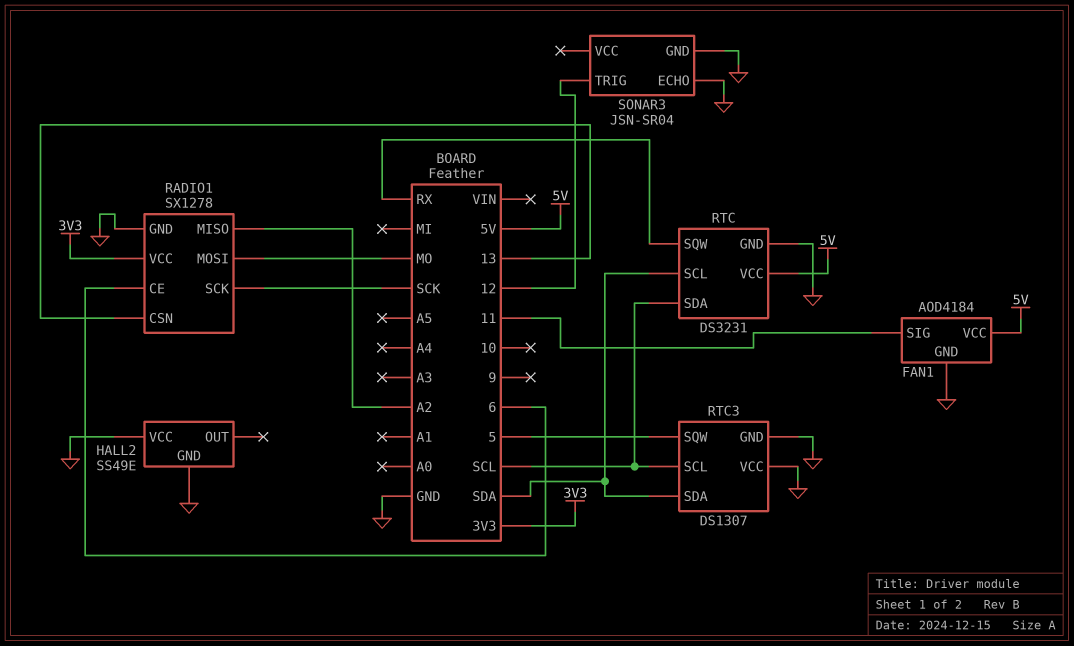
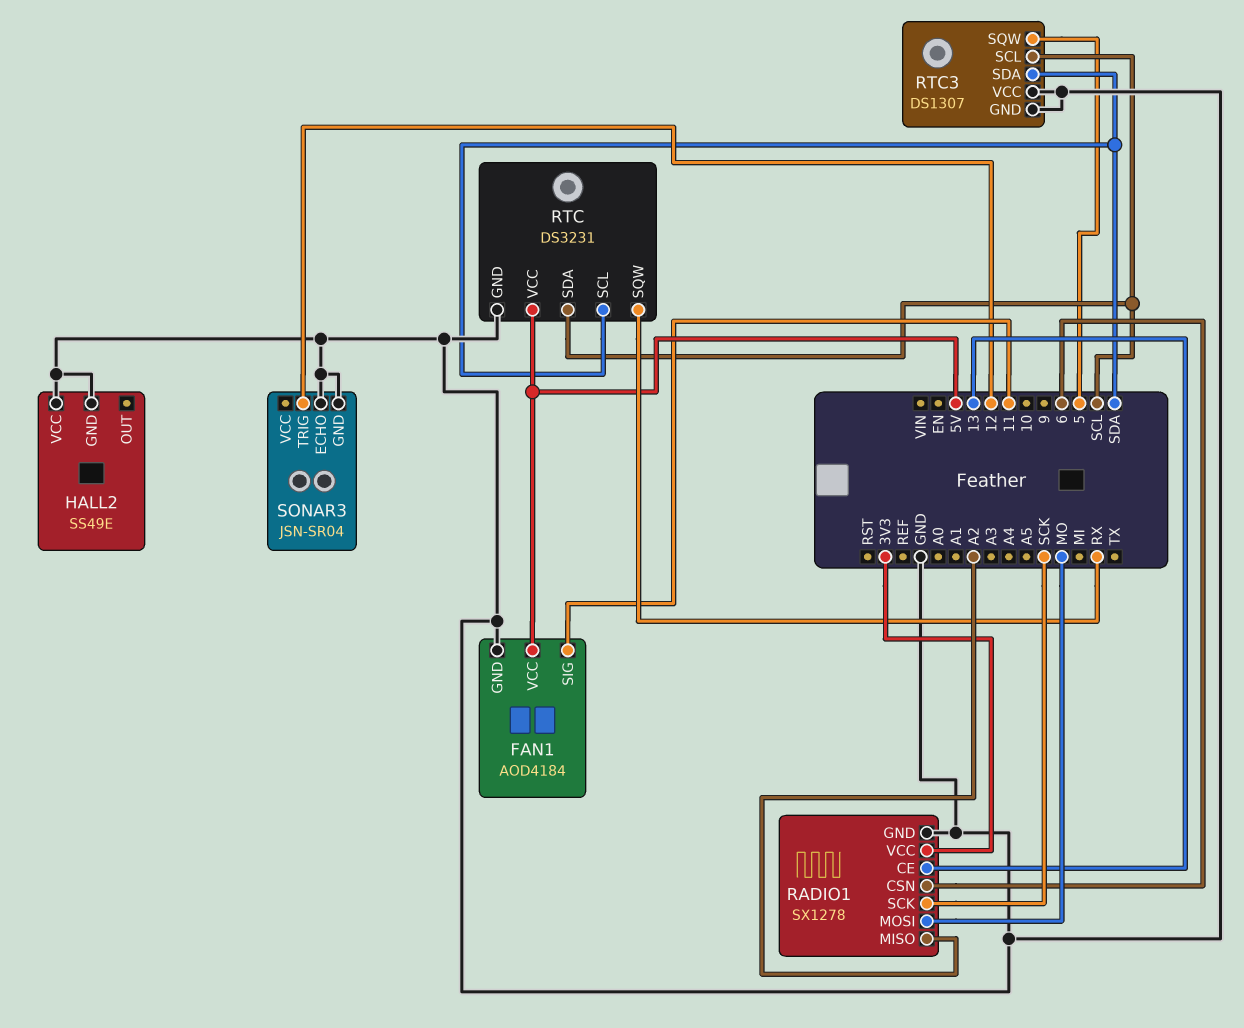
RADIO1 pin CE: 6 -> 13
RADIO1 pin CSN: 13 -> 6

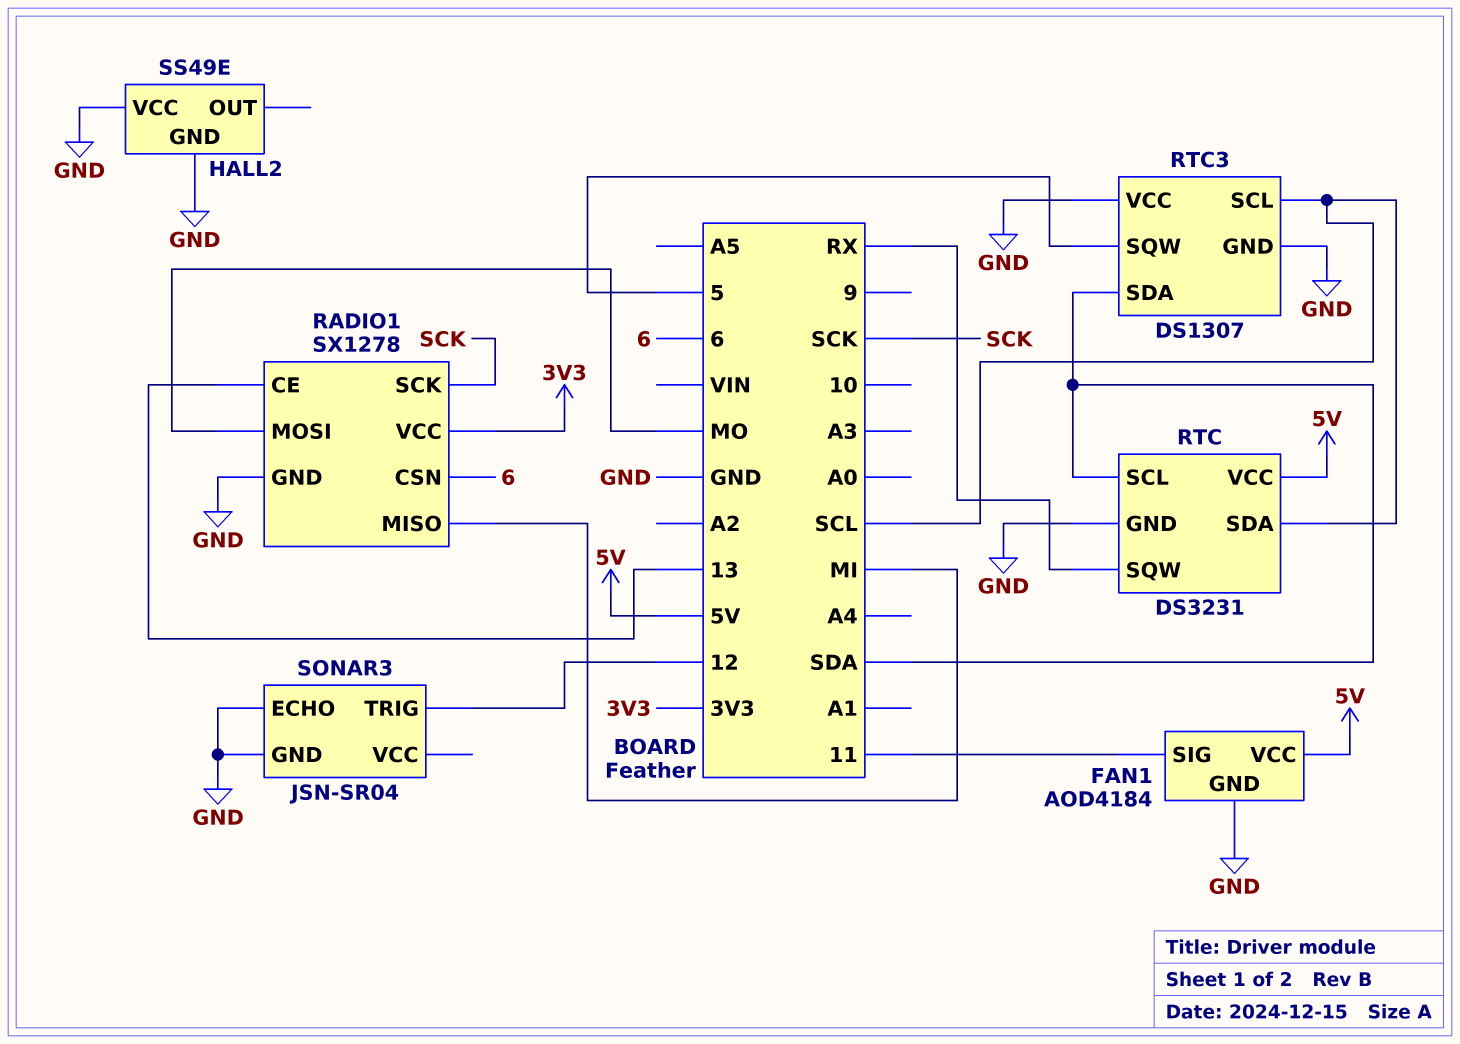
RADIO1 pin MISO: A2 -> MI

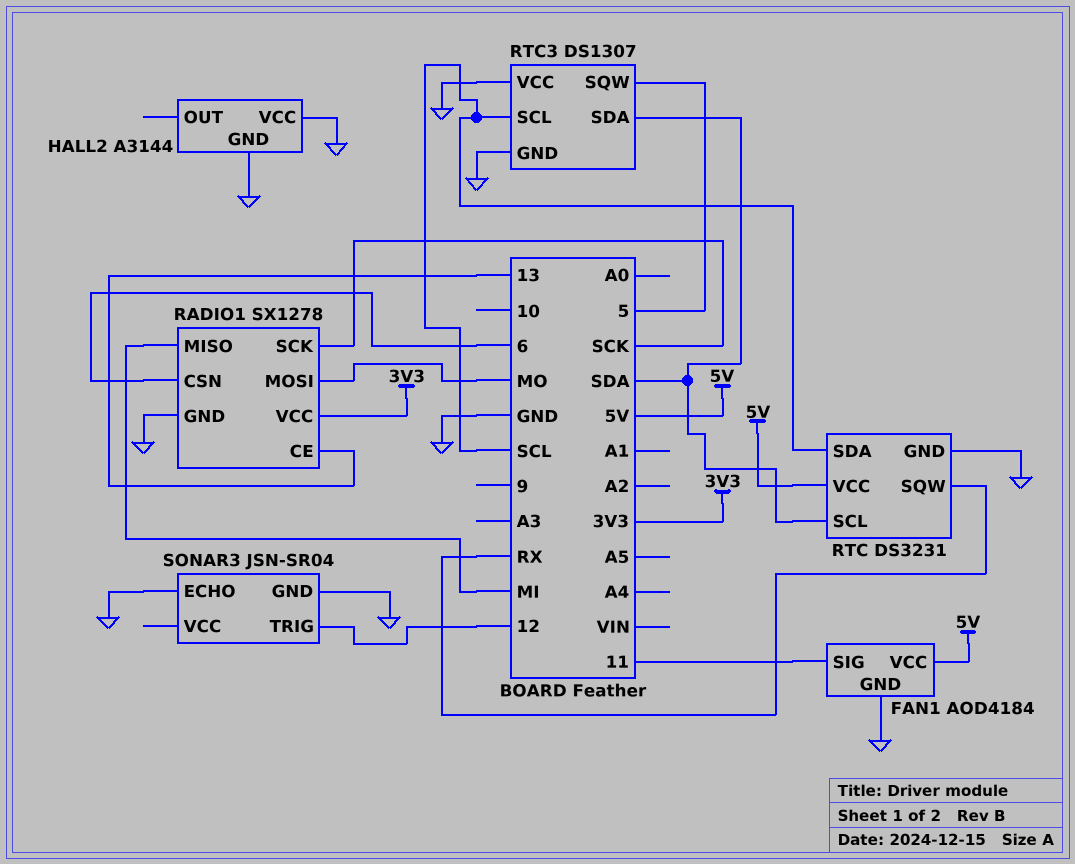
HALL2: SS49E -> A3144

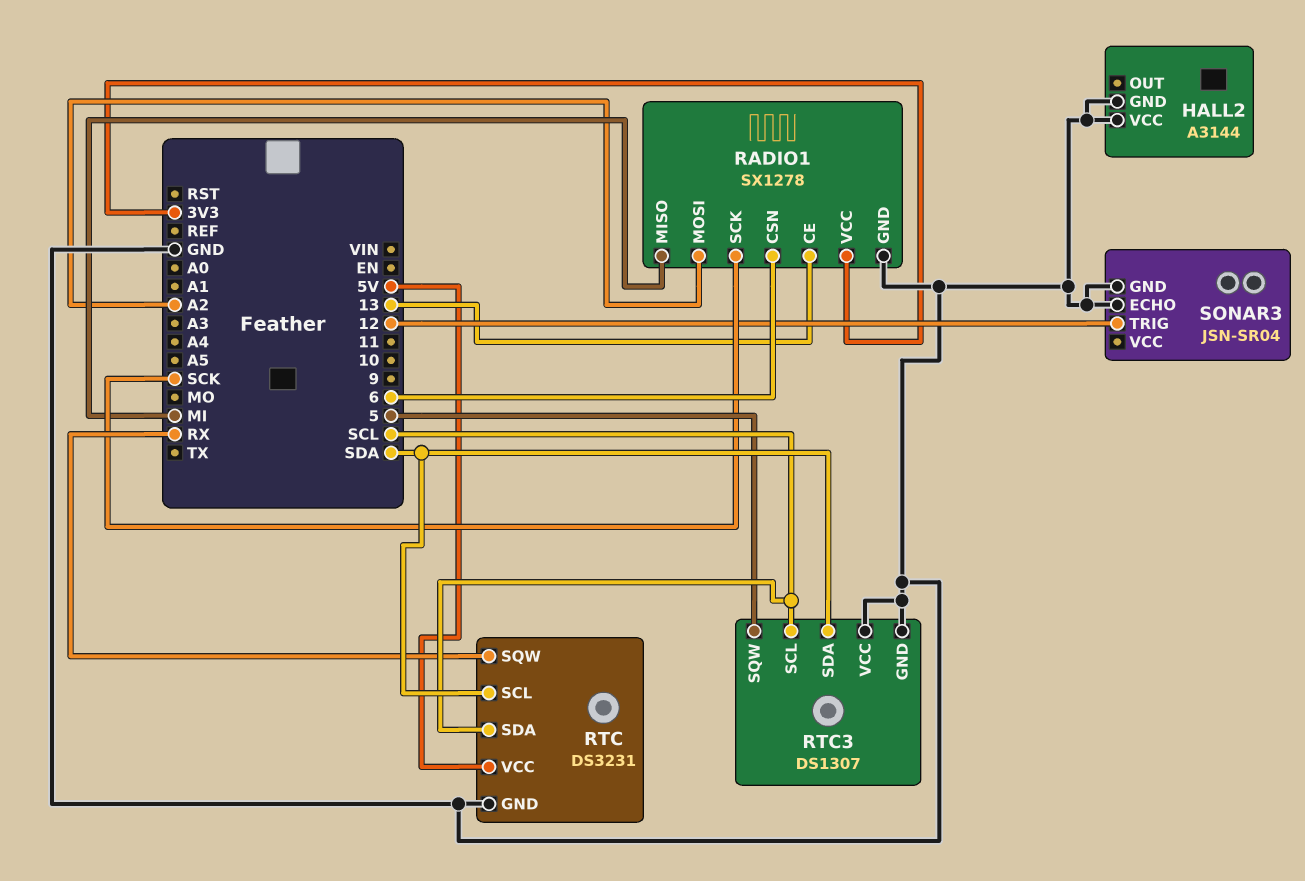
FAN1: AOD4184 -> none
FAN1 pin GND: GND -> none
FAN1 pin SIG: 11 -> none
FAN1 pin VCC: 5V -> none
RADIO1 pin MOSI: MO -> A2

